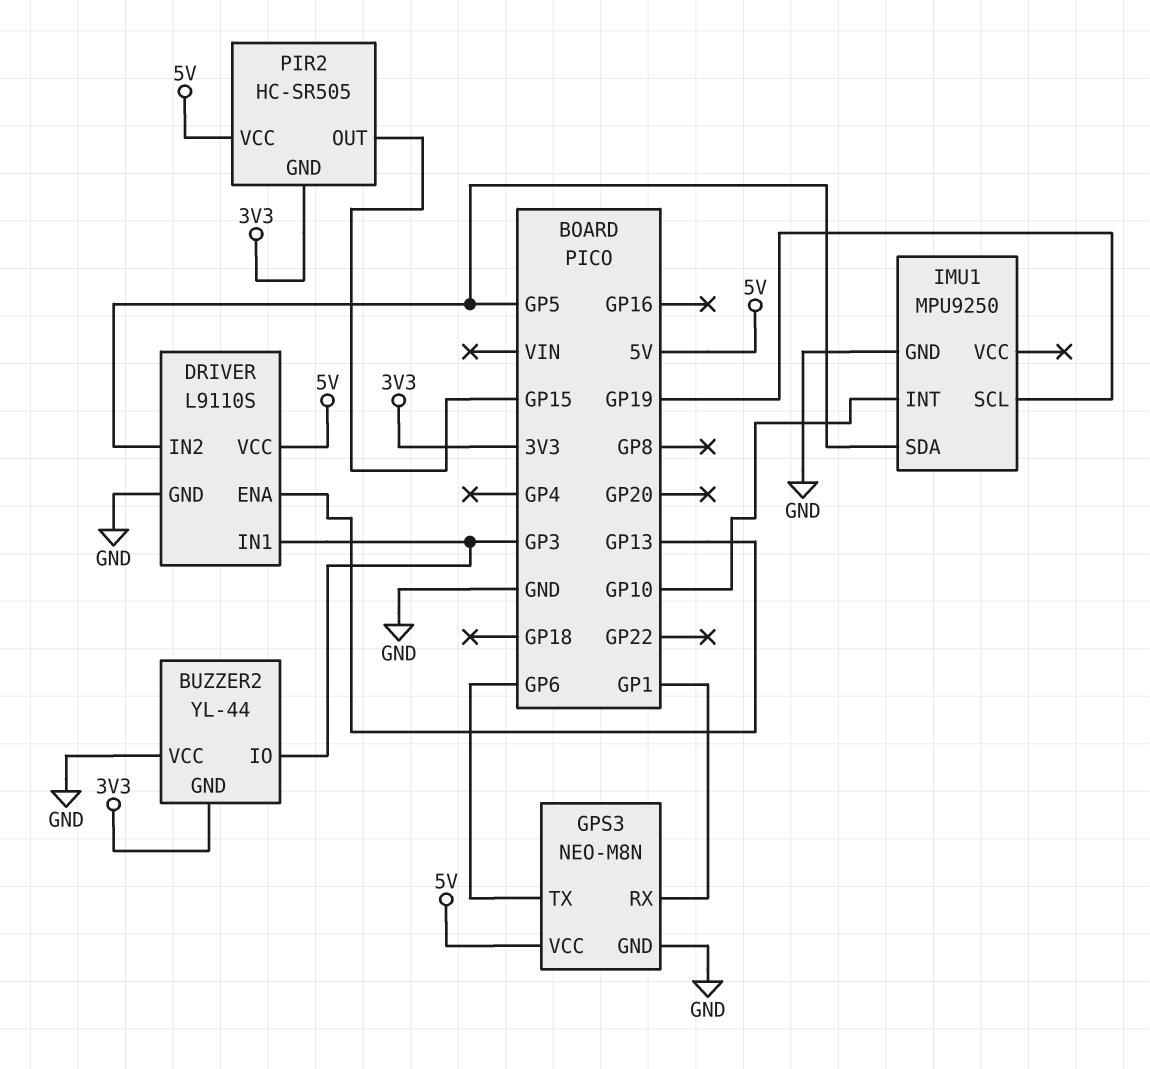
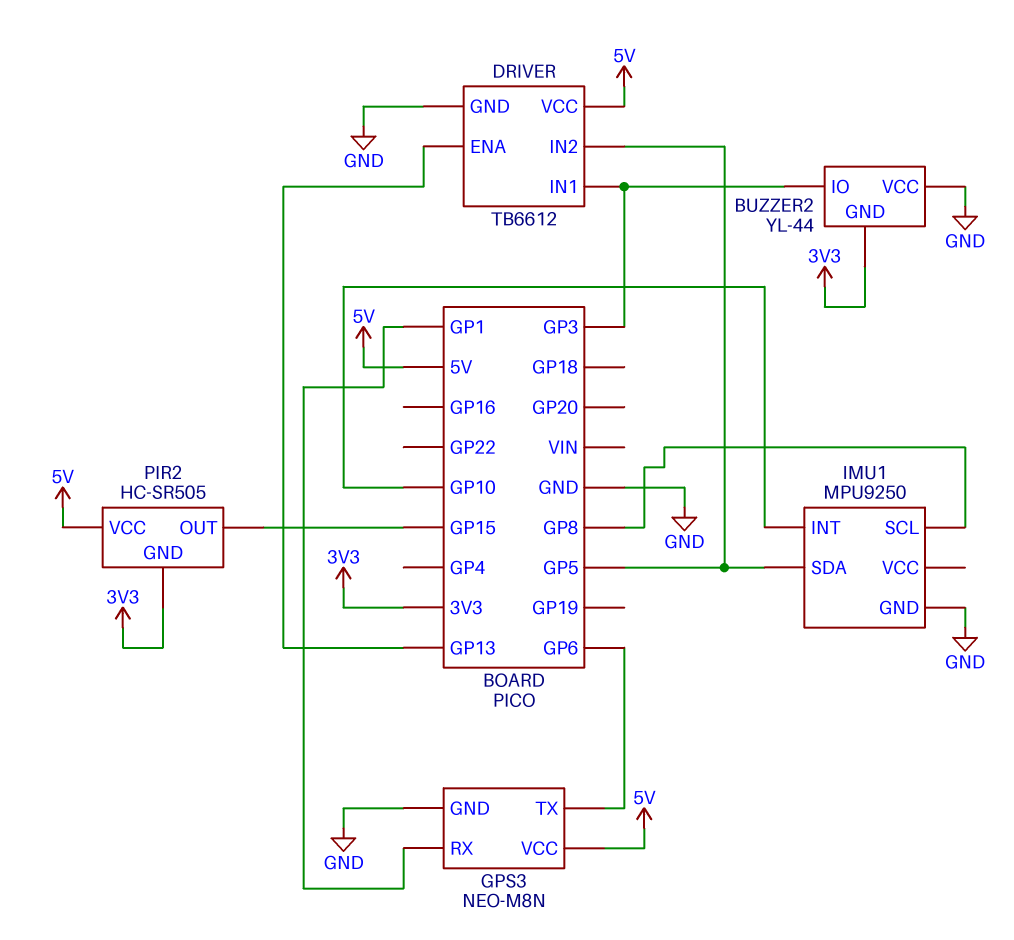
DRIVER: L9110S -> TB6612
IMU1 pin SCL: GP19 -> GP8

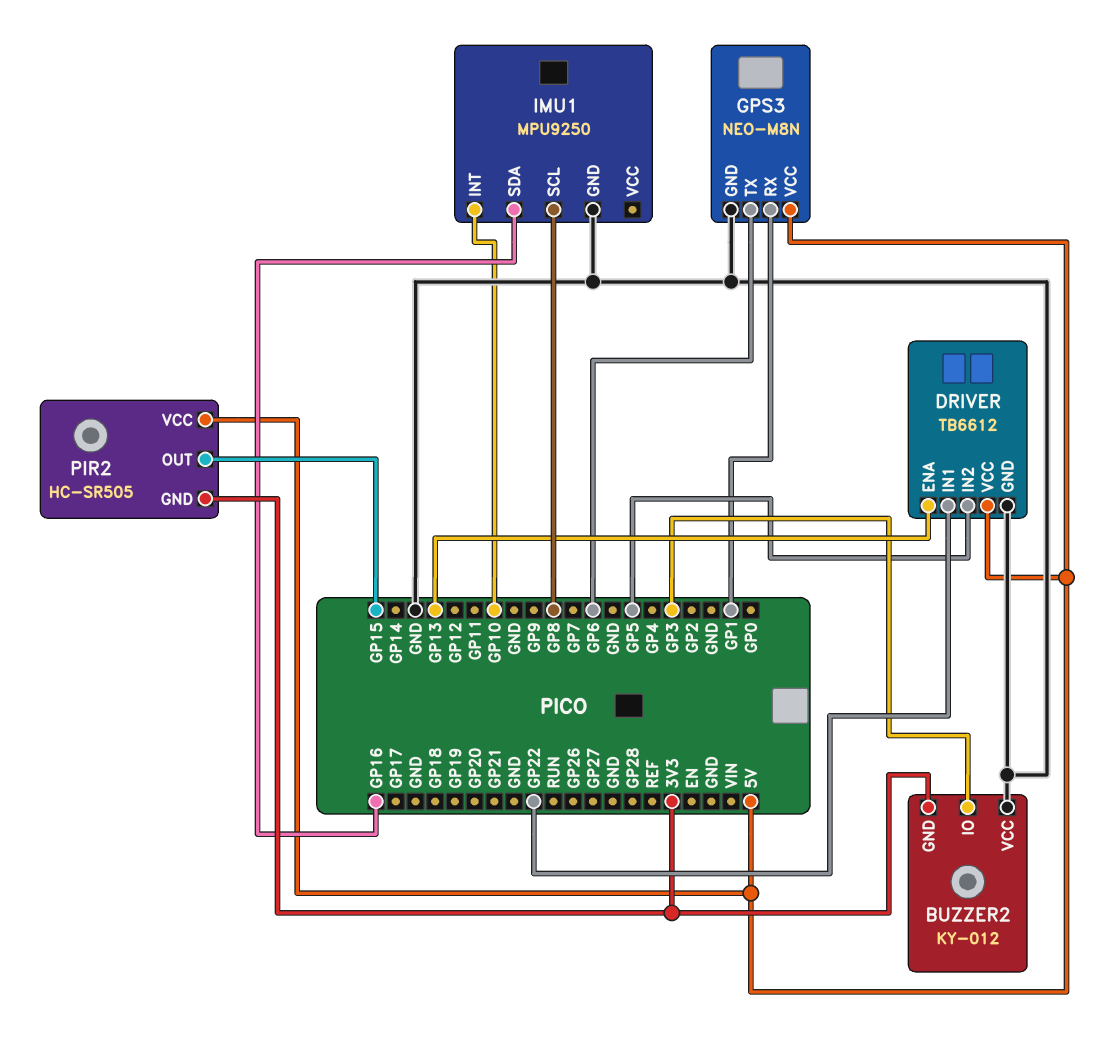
BUZZER2: YL-44 -> KY-012
DRIVER pin IN1: GP3 -> GP22
IMU1 pin SDA: GP5 -> GP16

